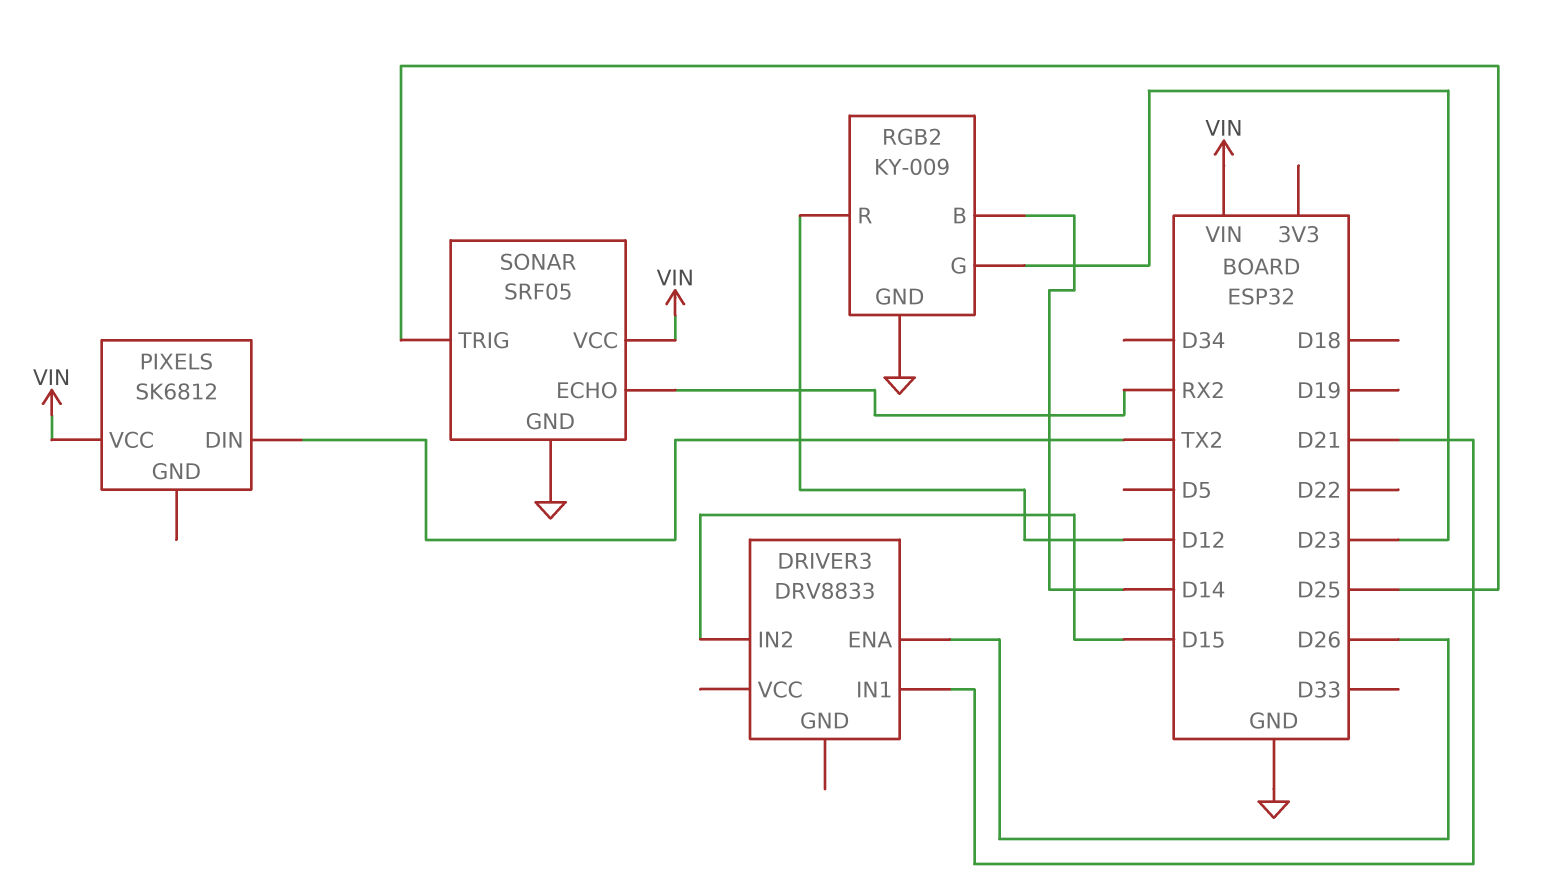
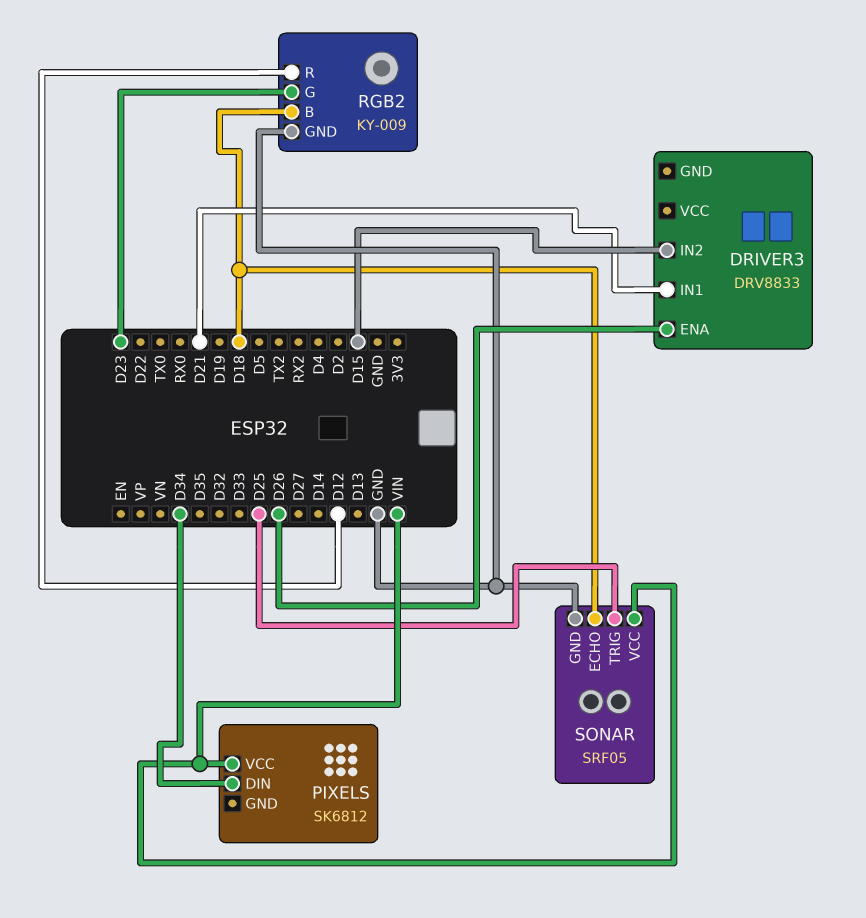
PIXELS pin DIN: TX2 -> D34
RGB2 pin B: D14 -> D18
SONAR pin ECHO: RX2 -> D18

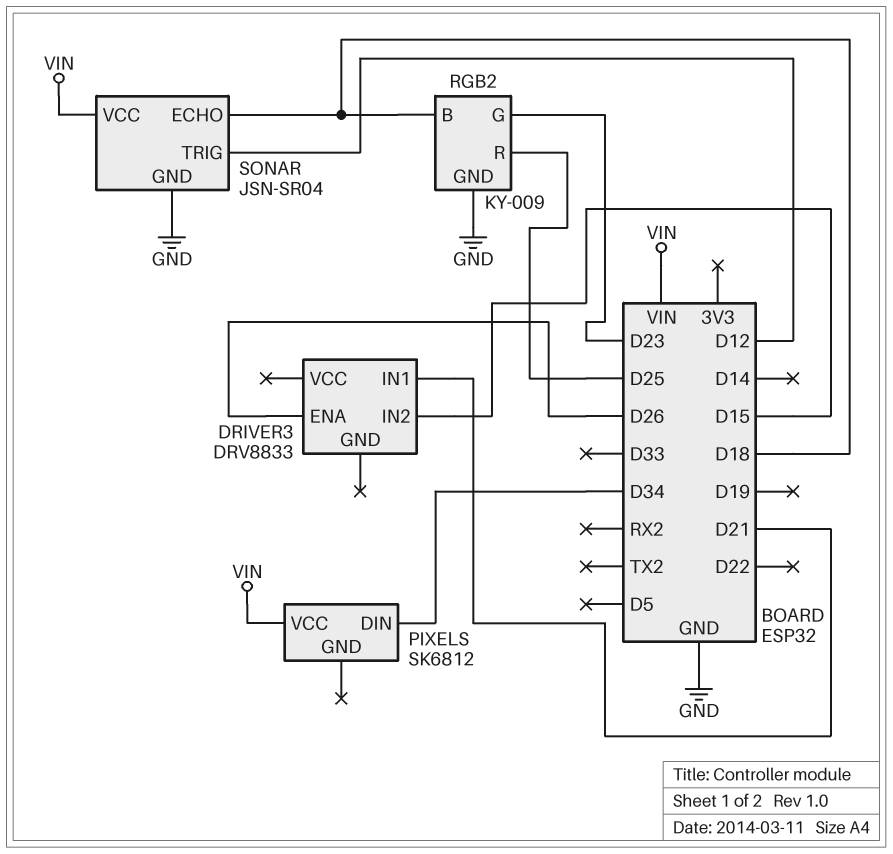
RGB2 pin R: D12 -> D25
SONAR: SRF05 -> JSN-SR04
SONAR pin TRIG: D25 -> D12

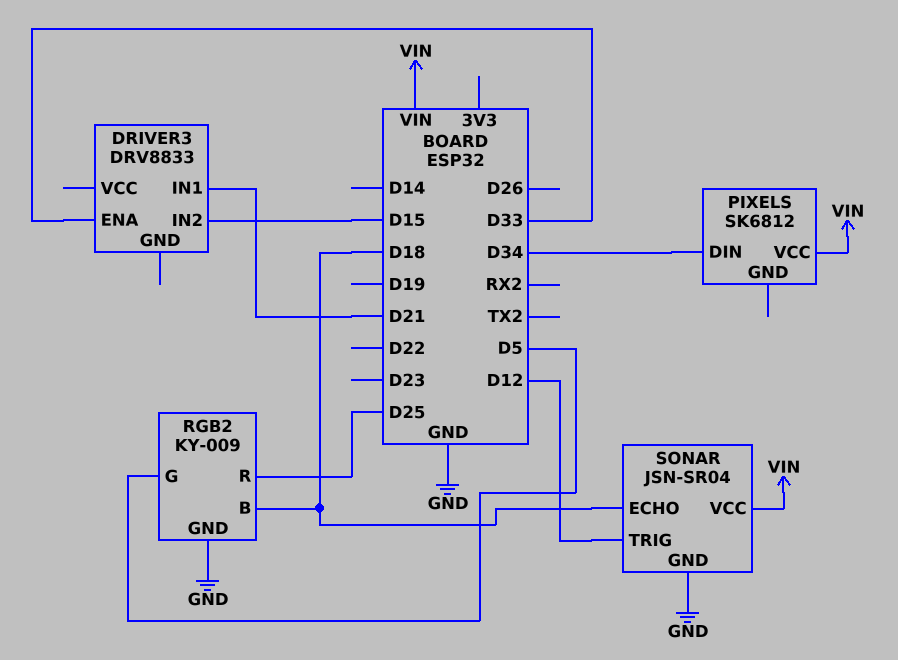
DRIVER3 pin ENA: D26 -> D33
RGB2 pin G: D23 -> D5

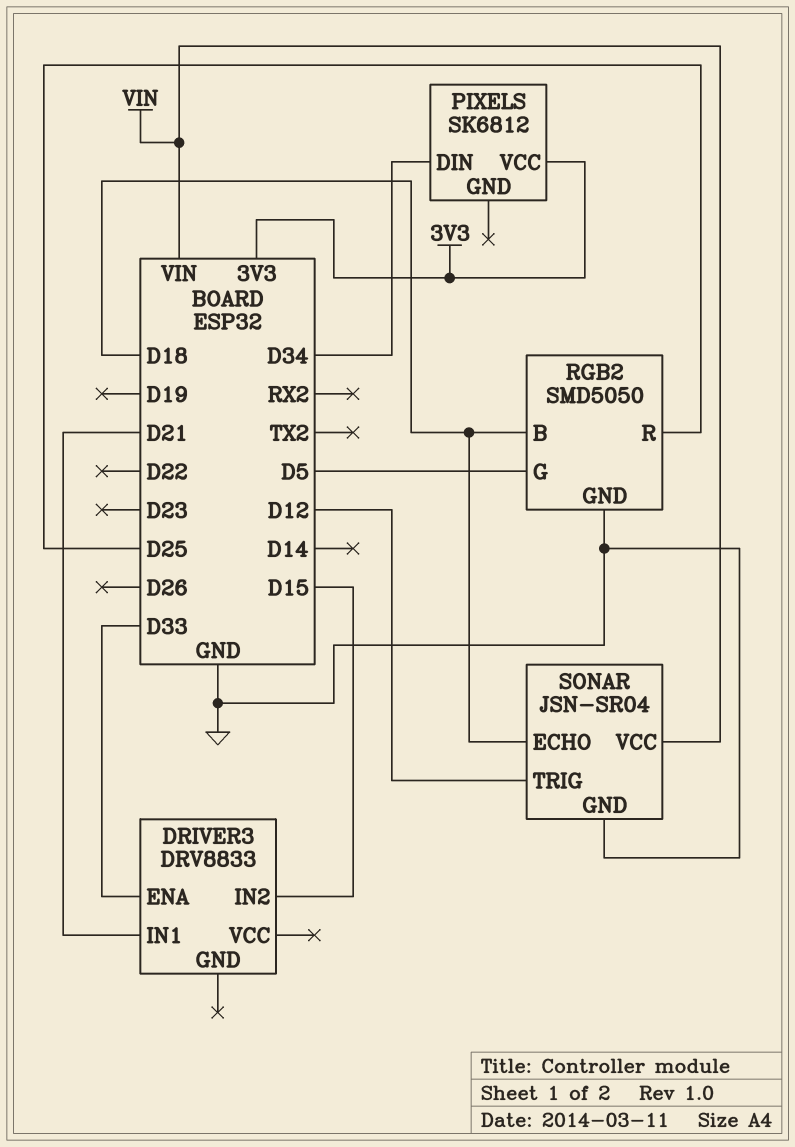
PIXELS pin VCC: VIN -> 3V3
RGB2: KY-009 -> SMD5050

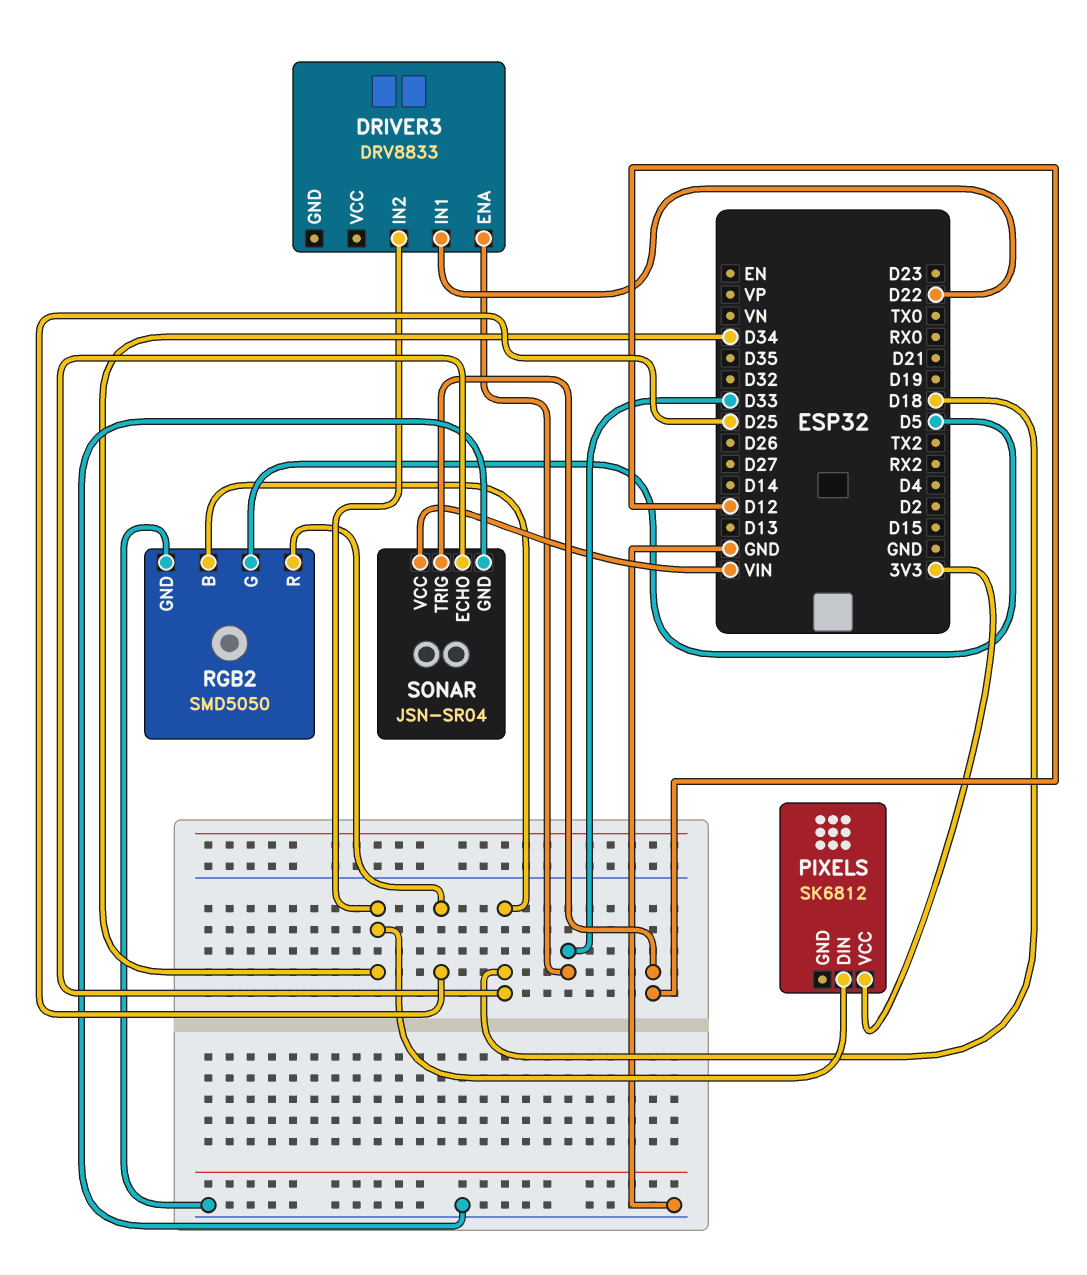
DRIVER3 pin IN1: D21 -> D22
DRIVER3 pin IN2: D15 -> D34

